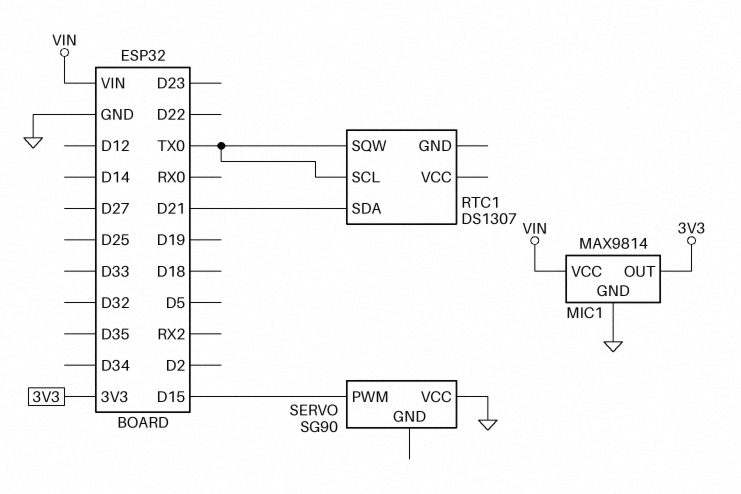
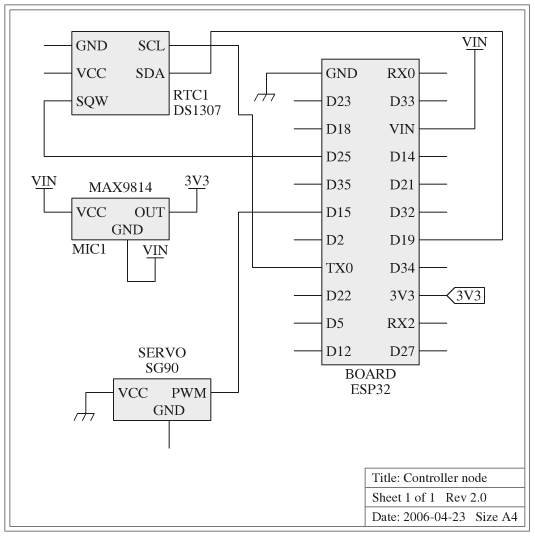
MIC1 pin GND: GND -> VIN
RTC1 pin SDA: D21 -> D19
RTC1 pin SQW: TX0 -> D25

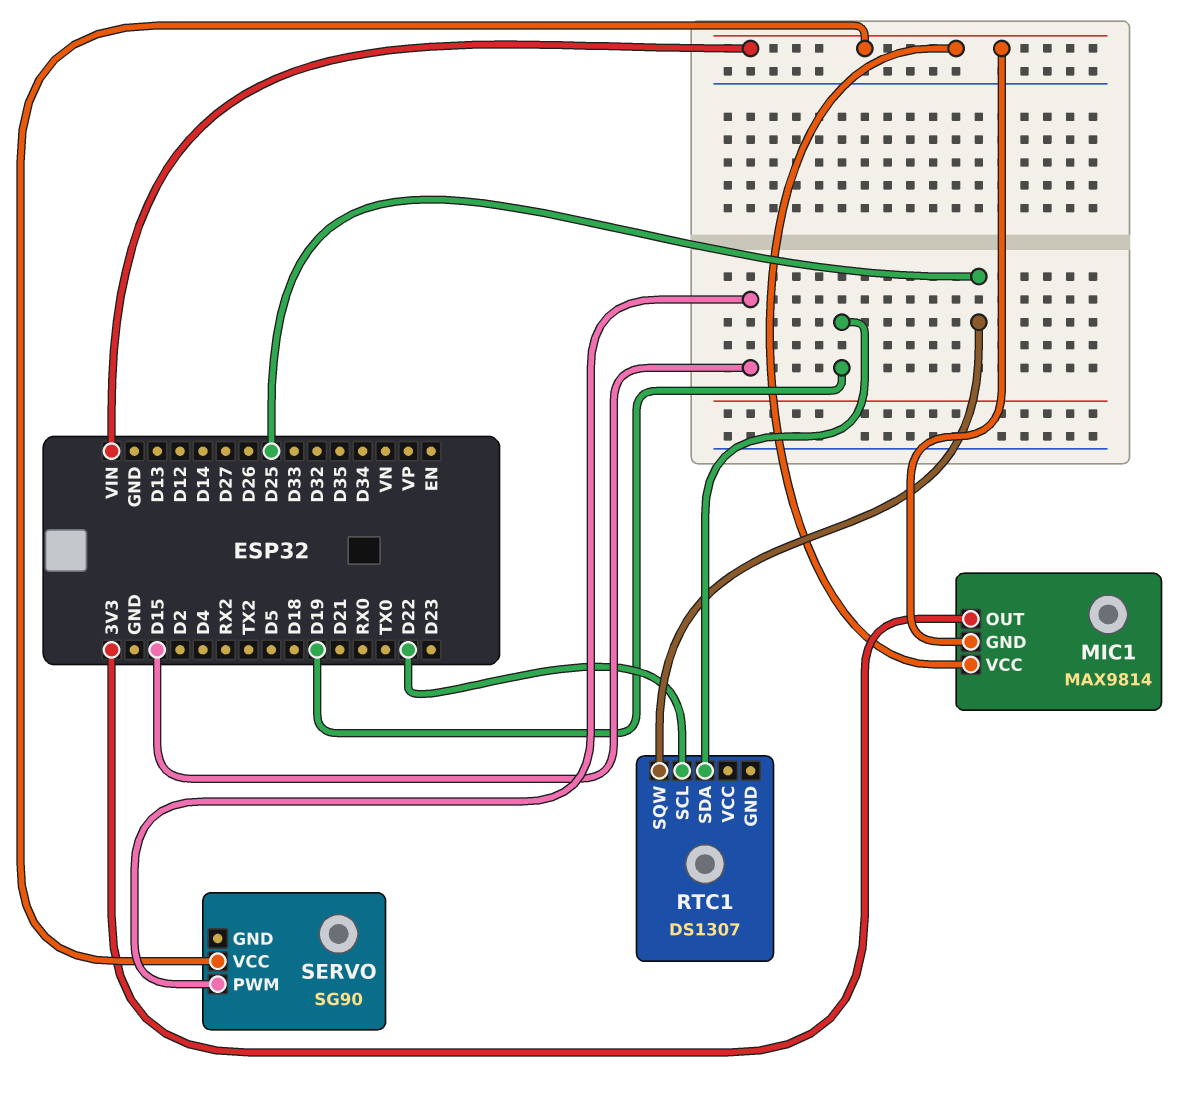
RTC1 pin SCL: TX0 -> D22
SERVO pin VCC: GND -> VIN

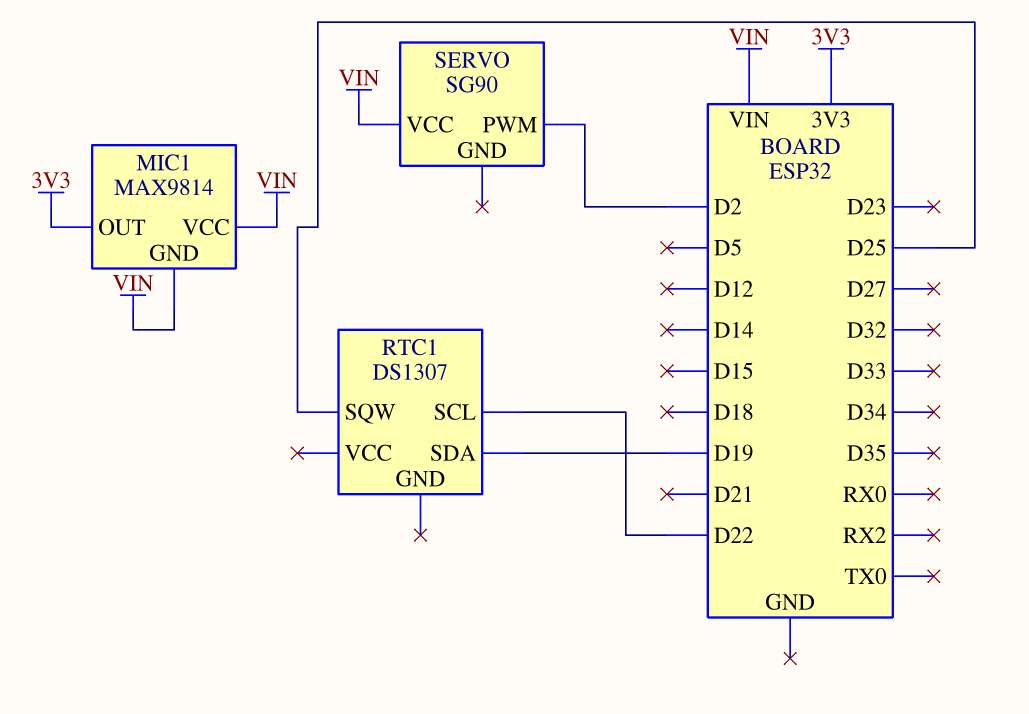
SERVO pin PWM: D15 -> D2

